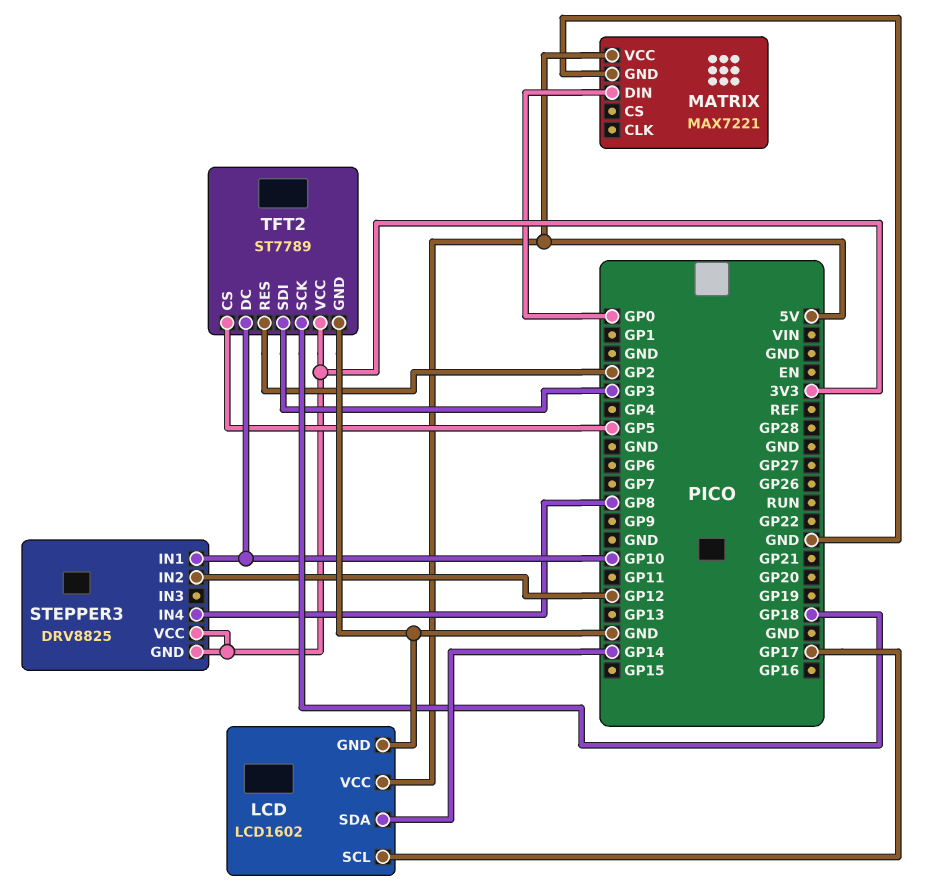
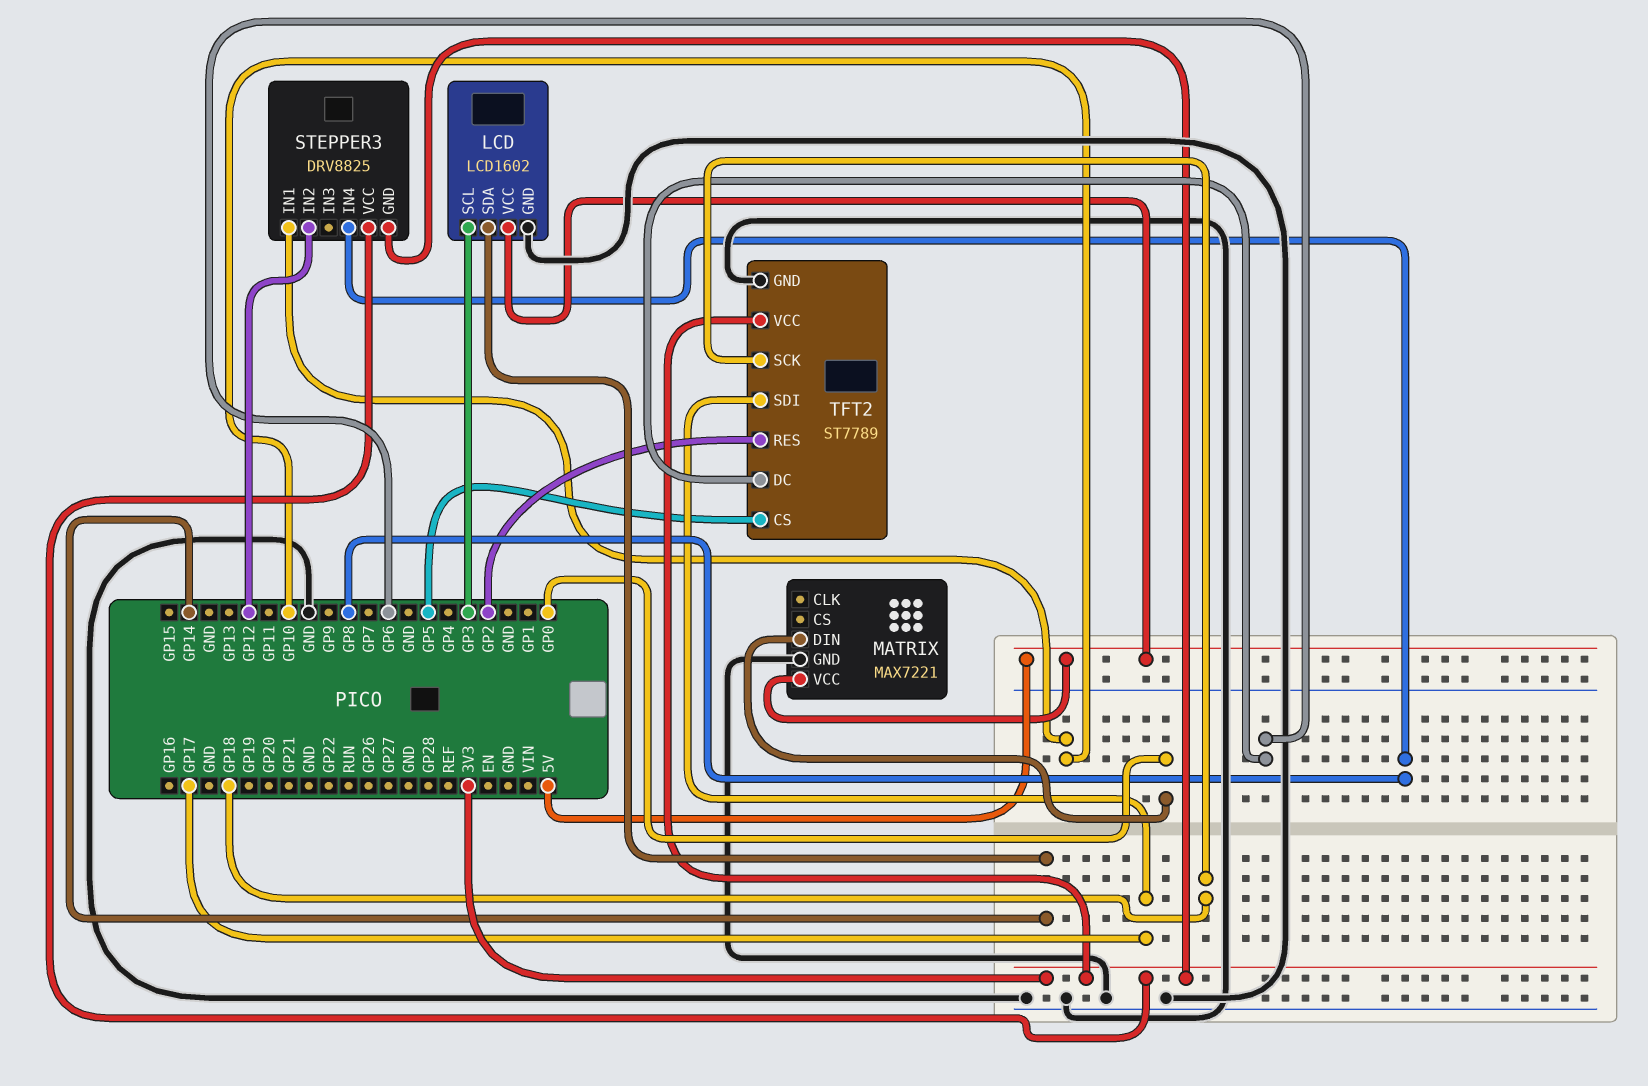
LCD pin SCL: GP17 -> GP3
TFT2 pin DC: GP10 -> GP6
TFT2 pin SDI: GP3 -> GP17

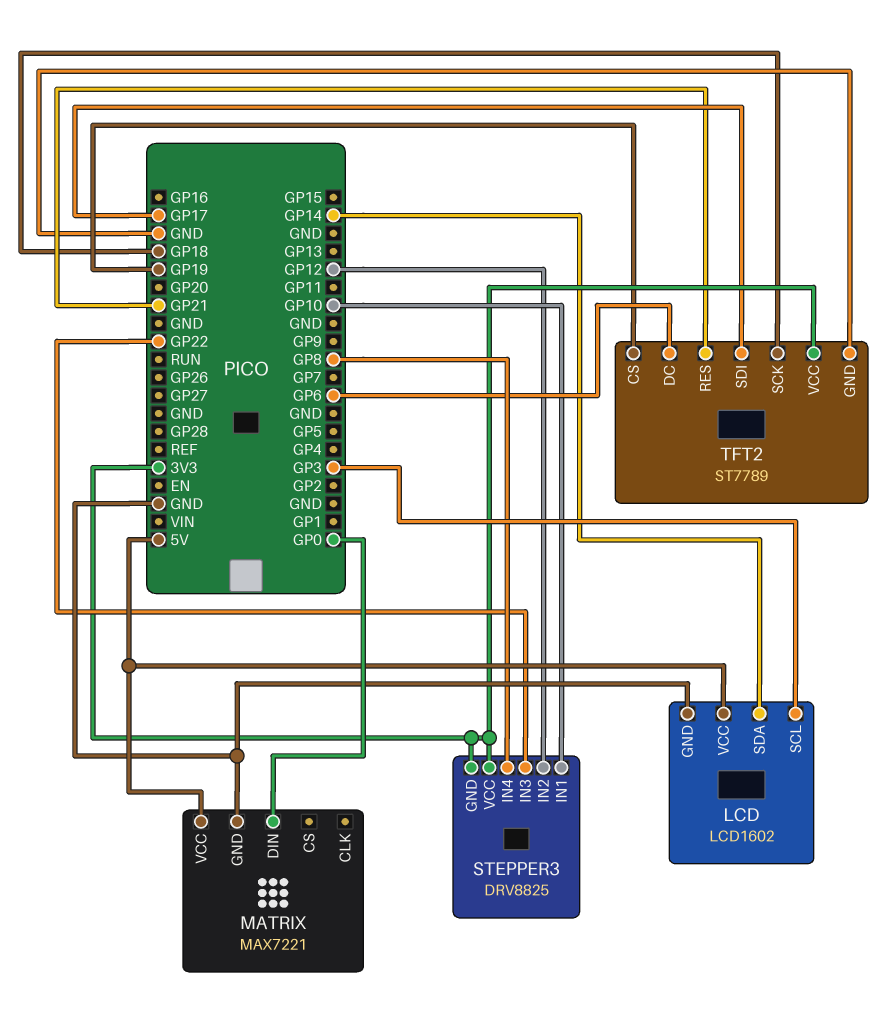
STEPPER3 pin IN3: none -> GP22
TFT2 pin CS: GP5 -> GP19
TFT2 pin RES: GP2 -> GP21

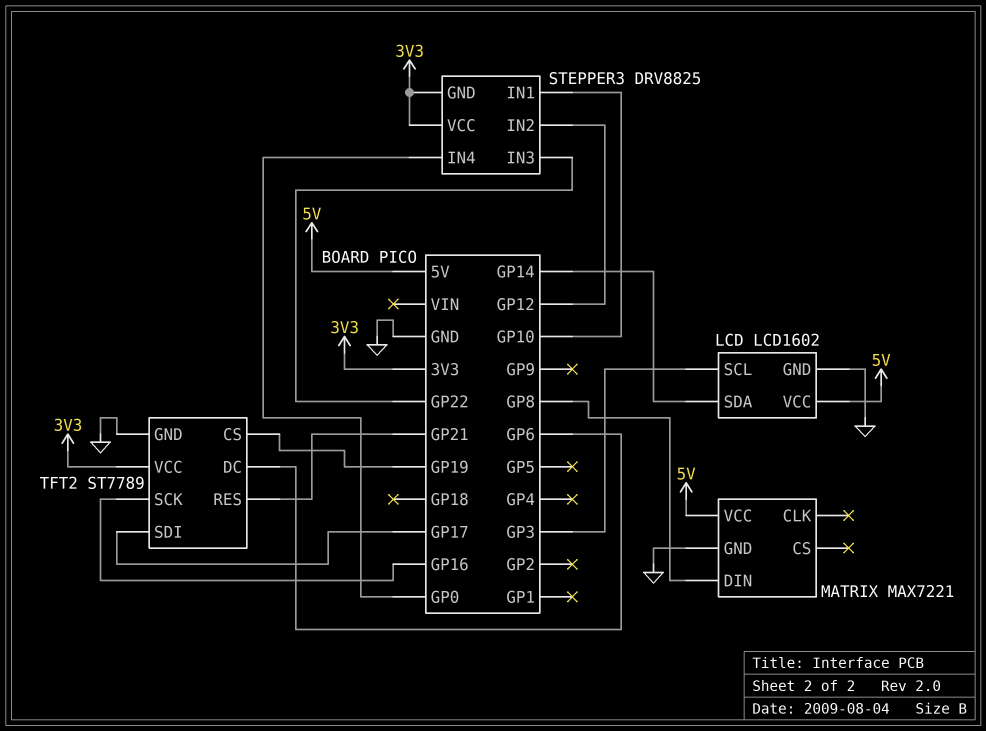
MATRIX pin DIN: GP0 -> GP8
STEPPER3 pin IN4: GP8 -> GP0
TFT2 pin SCK: GP18 -> GP16

